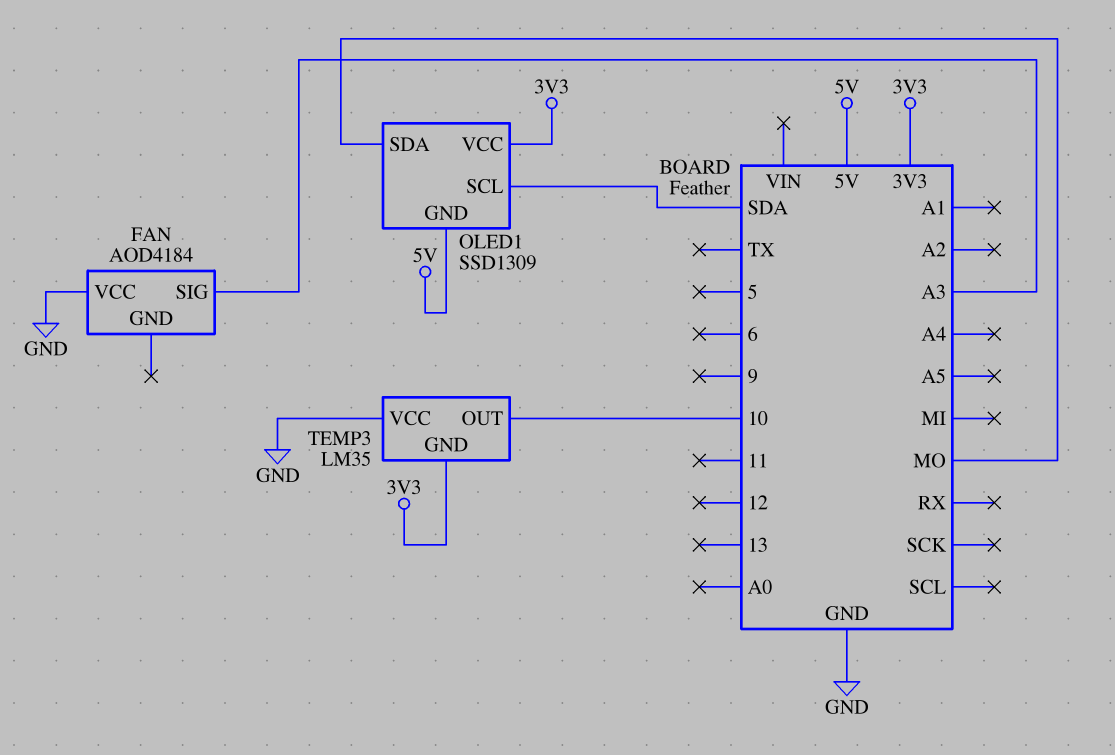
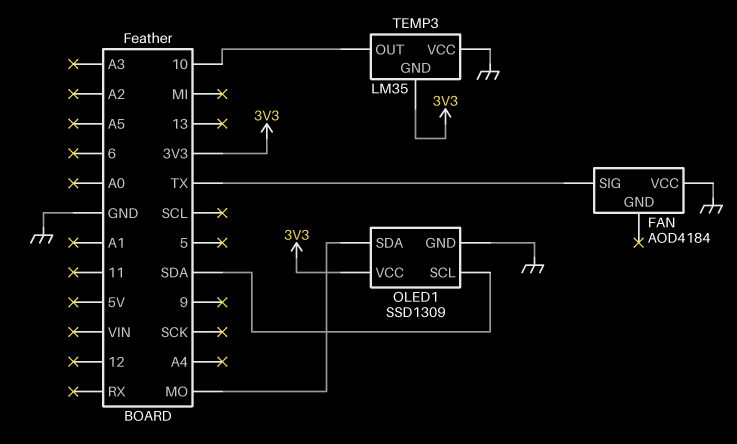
FAN pin SIG: A3 -> TX
OLED1 pin GND: 5V -> GND

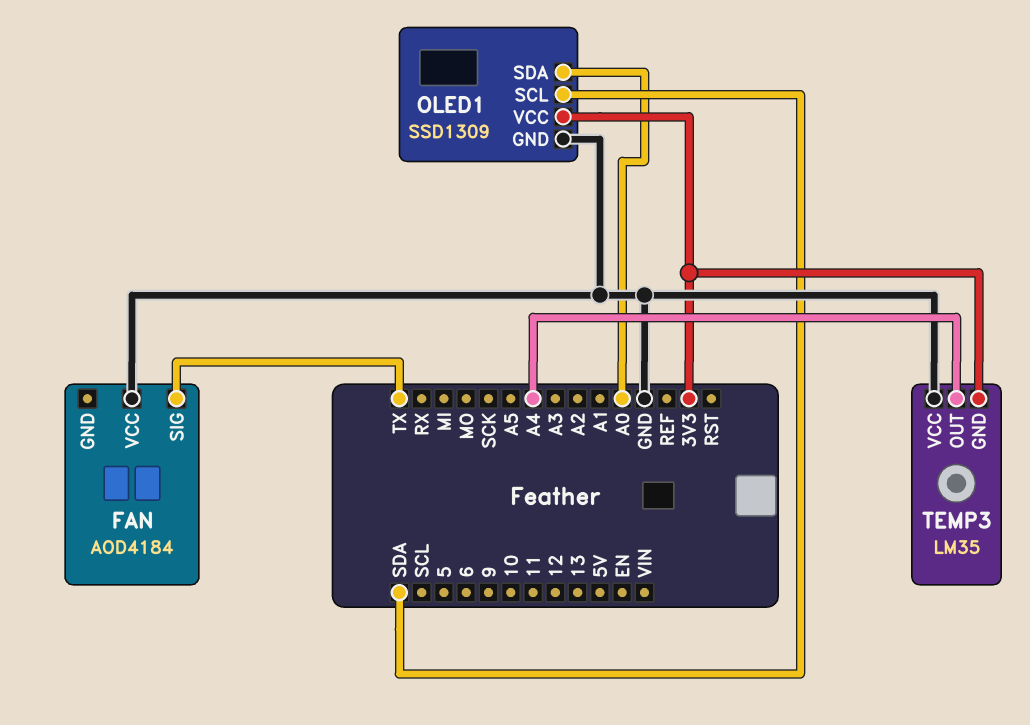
OLED1 pin SDA: MO -> A0
TEMP3 pin OUT: 10 -> A4

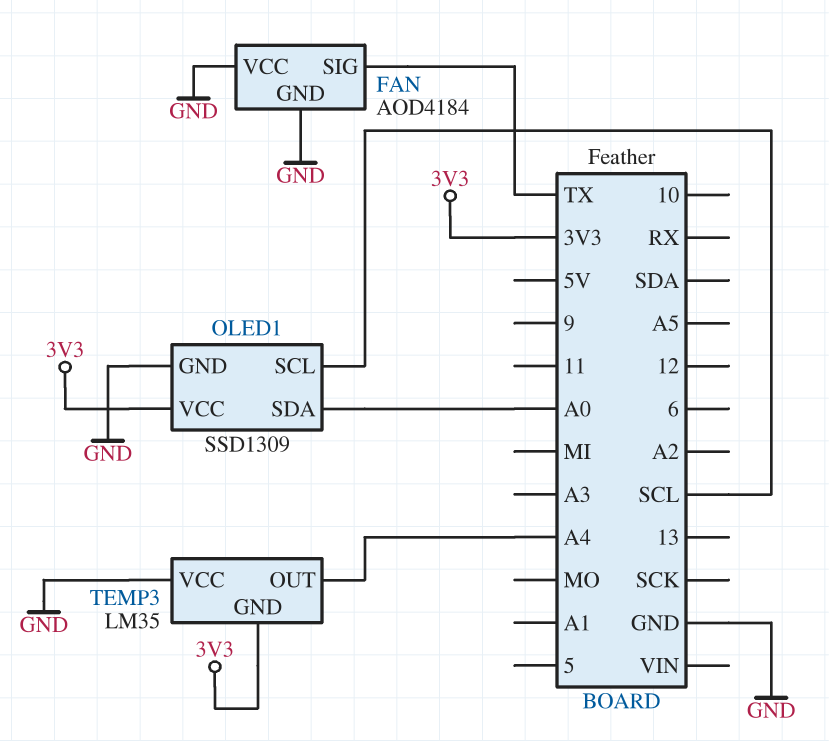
FAN pin GND: none -> GND
OLED1 pin SCL: SDA -> SCL

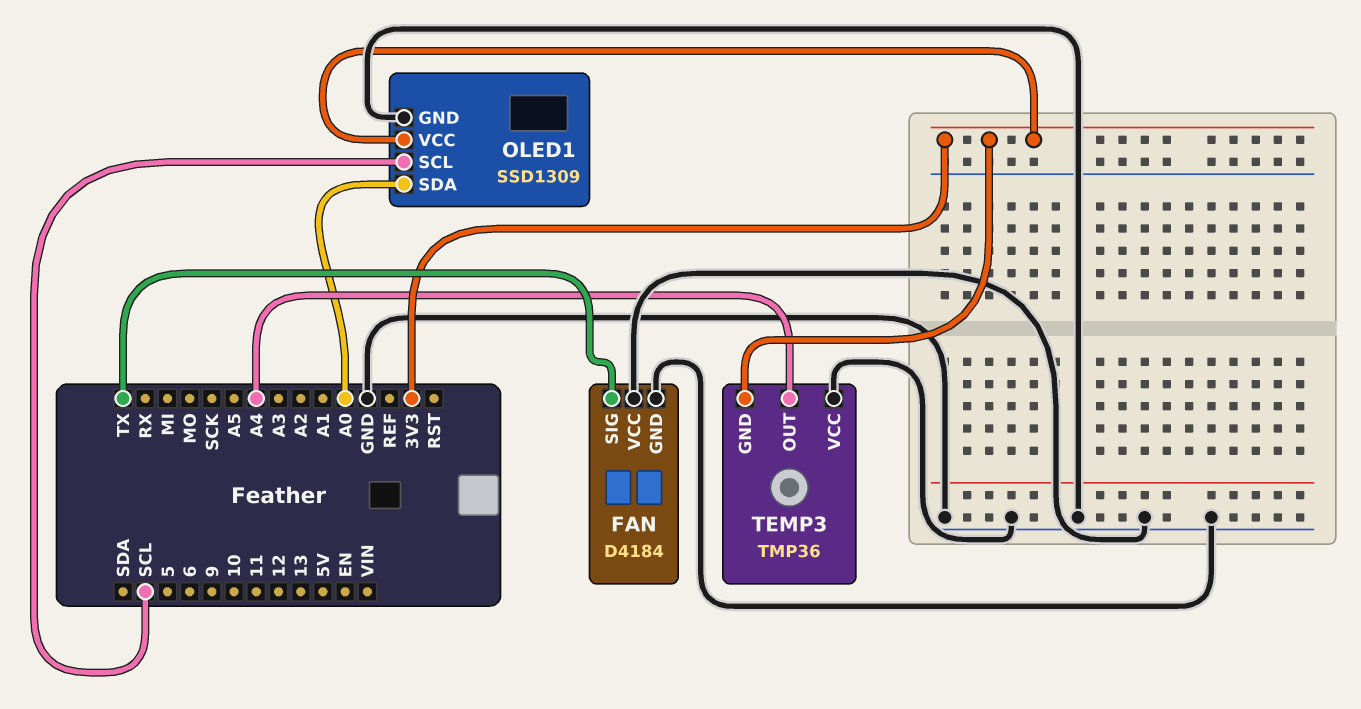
FAN: AOD4184 -> D4184
TEMP3: LM35 -> TMP36

